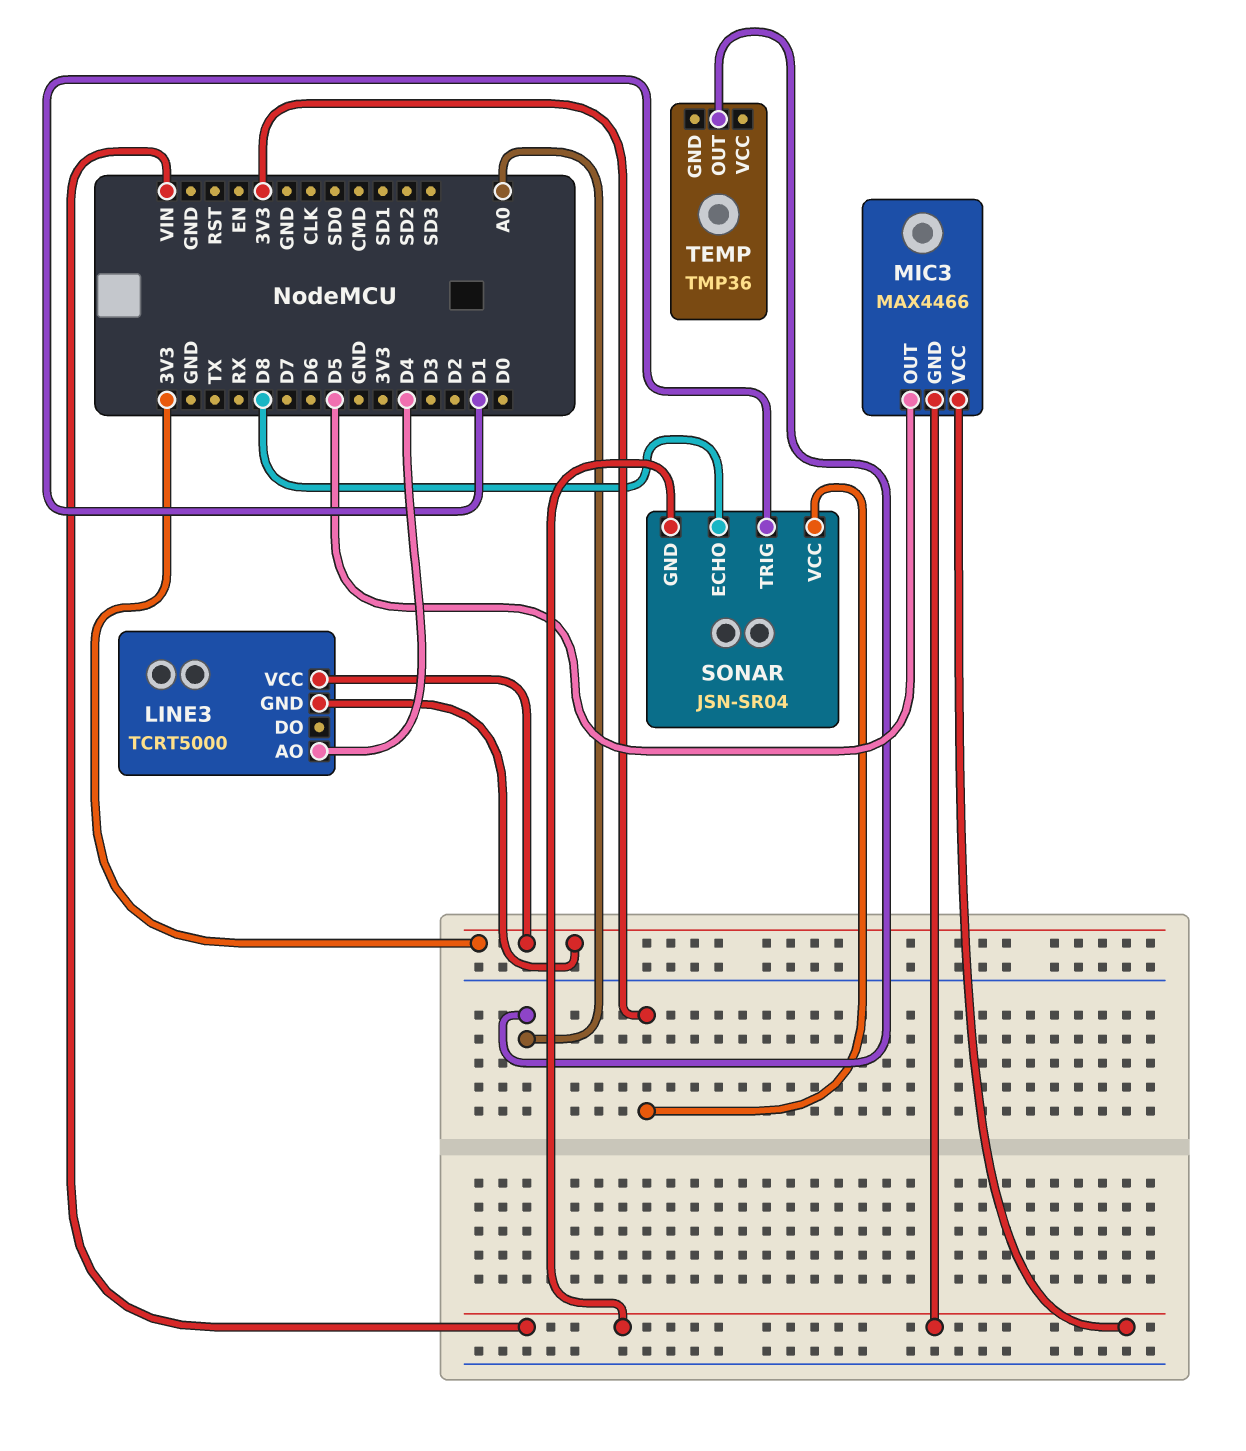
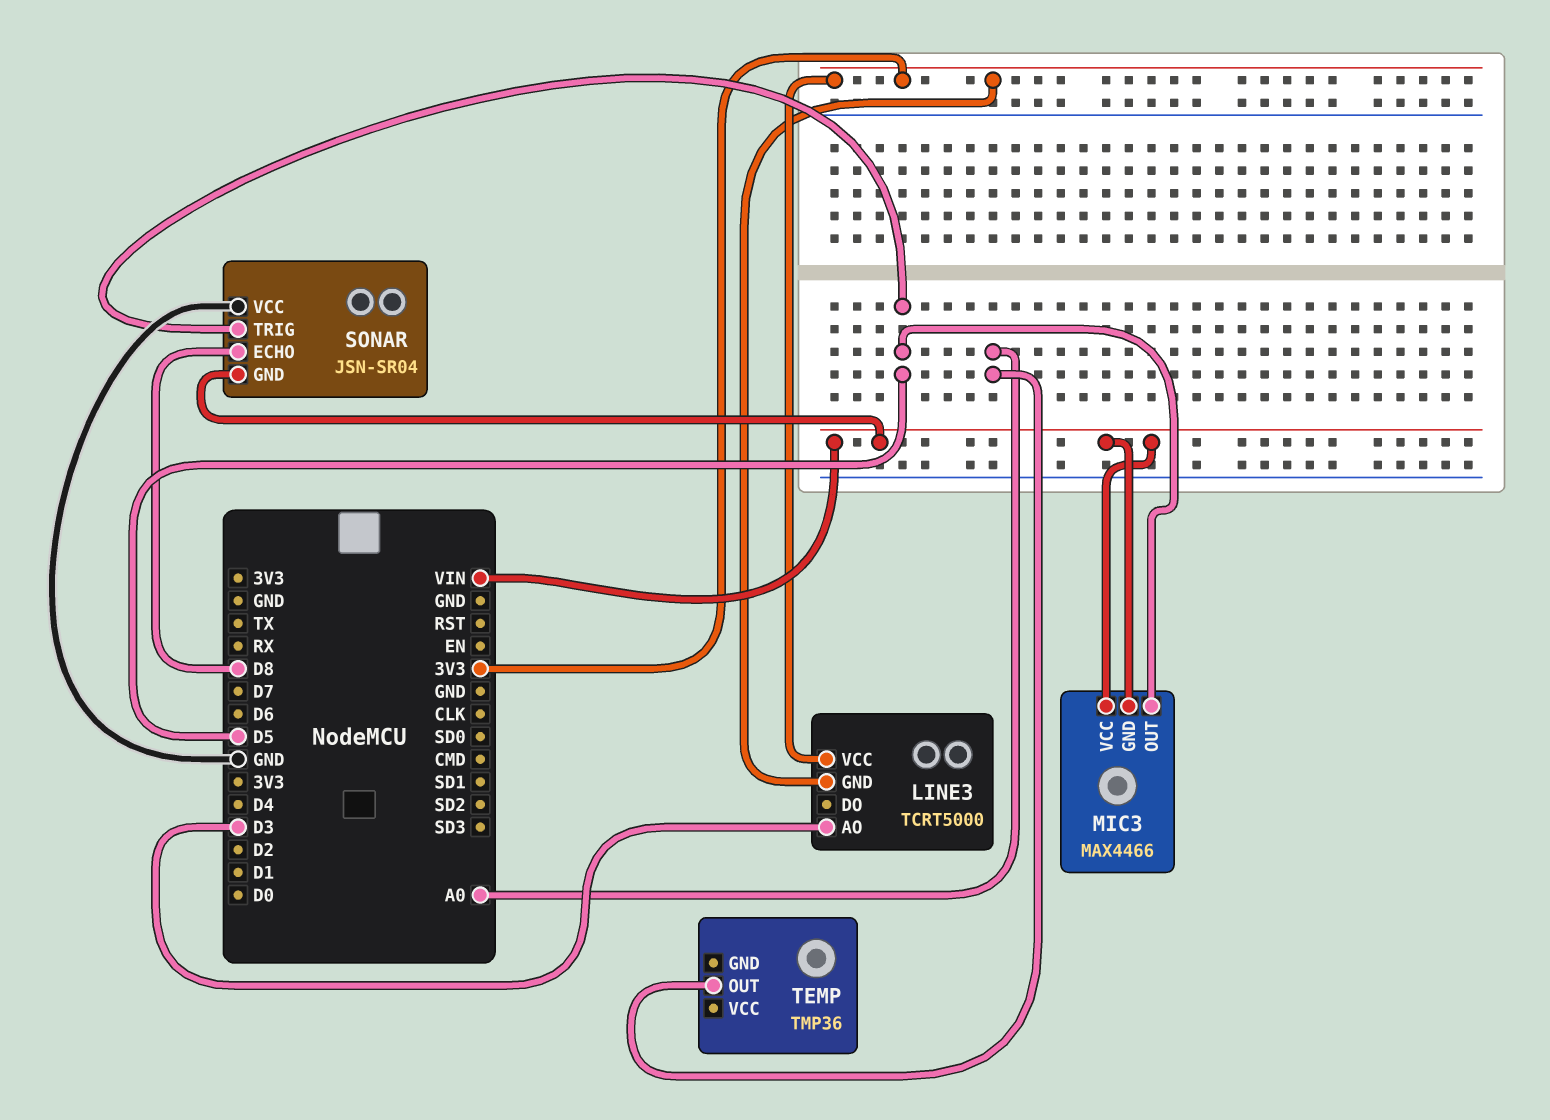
LINE3 pin AO: D4 -> D3
SONAR pin TRIG: D1 -> D5
SONAR pin VCC: 3V3 -> GND

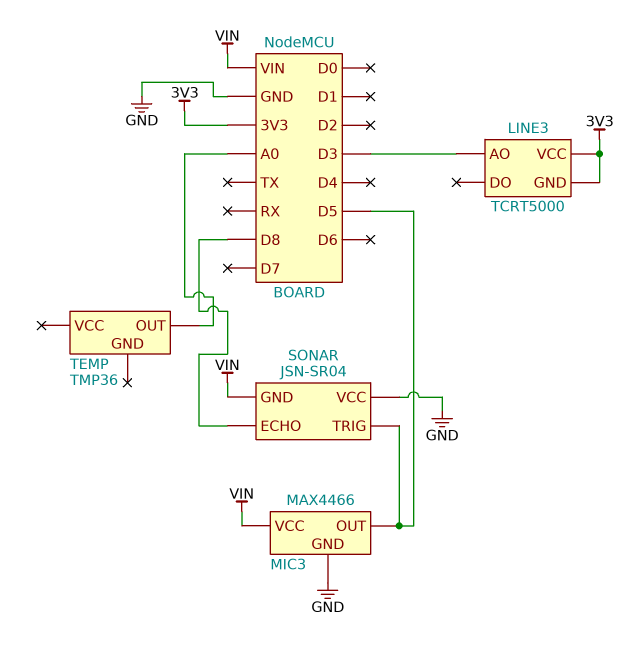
MIC3 pin GND: VIN -> GND

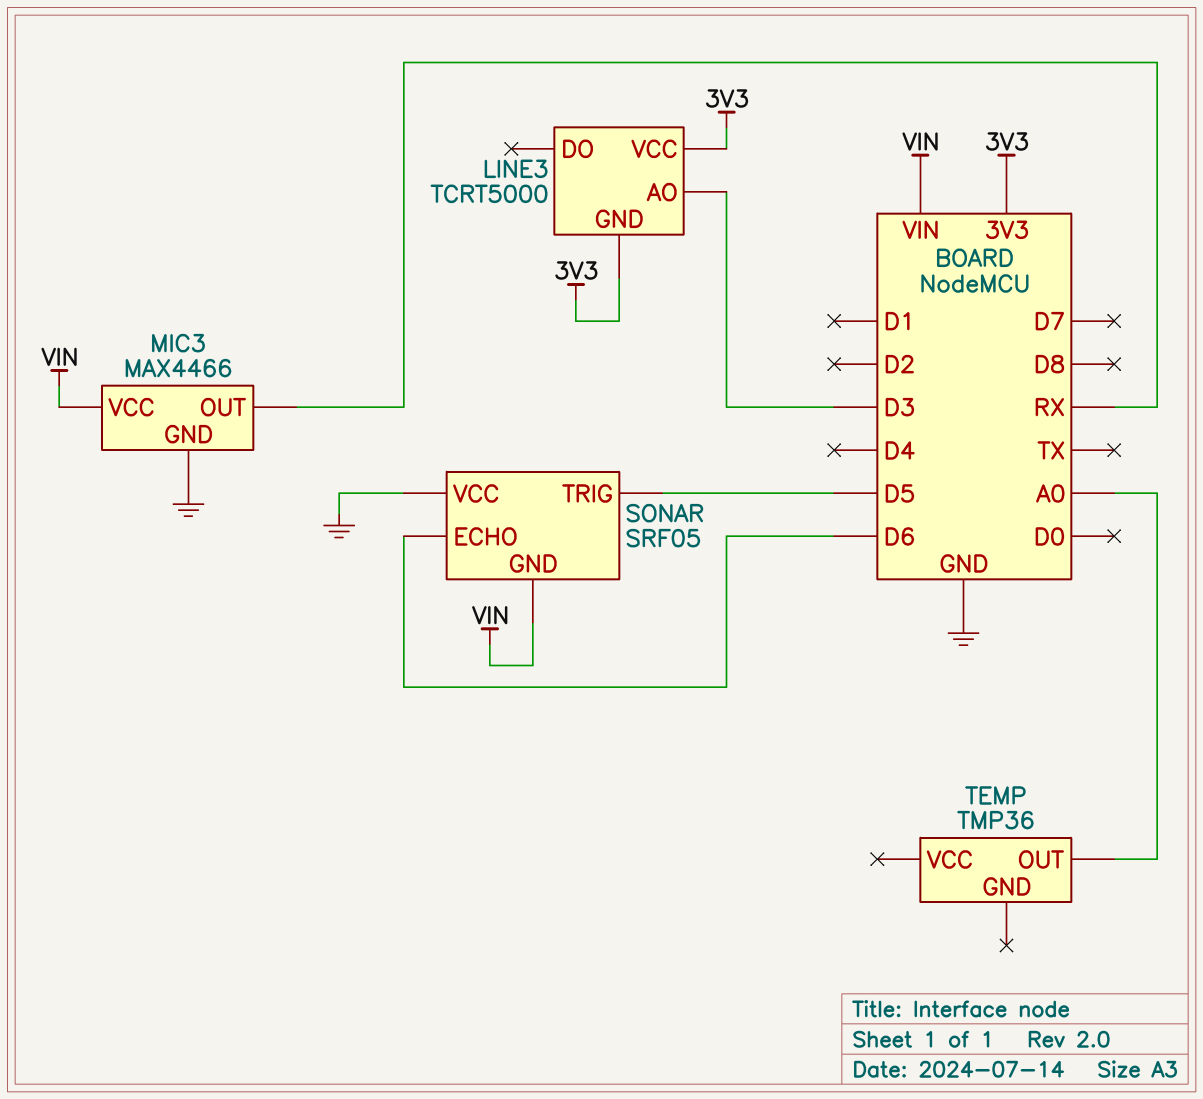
MIC3 pin OUT: D5 -> RX
SONAR: JSN-SR04 -> SRF05
SONAR pin ECHO: D8 -> D6

